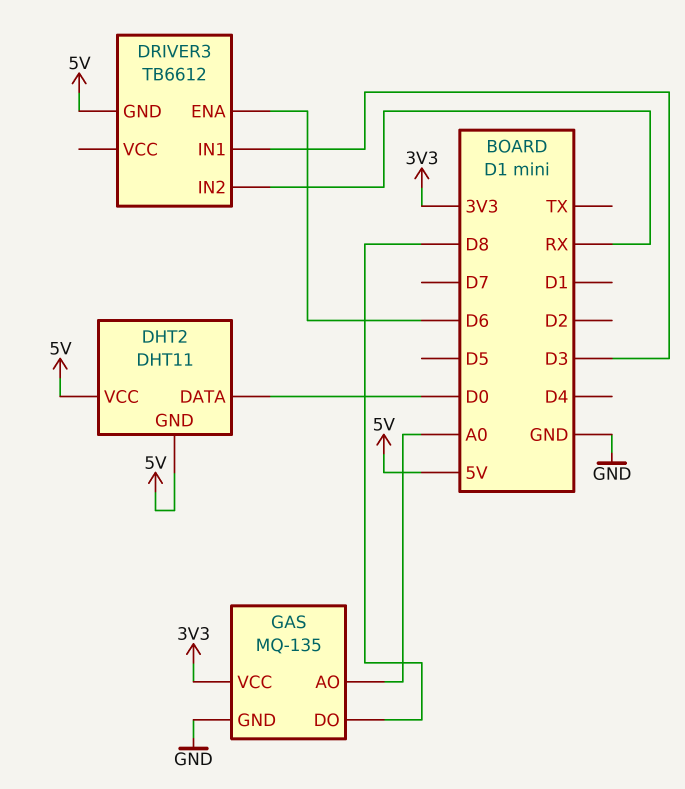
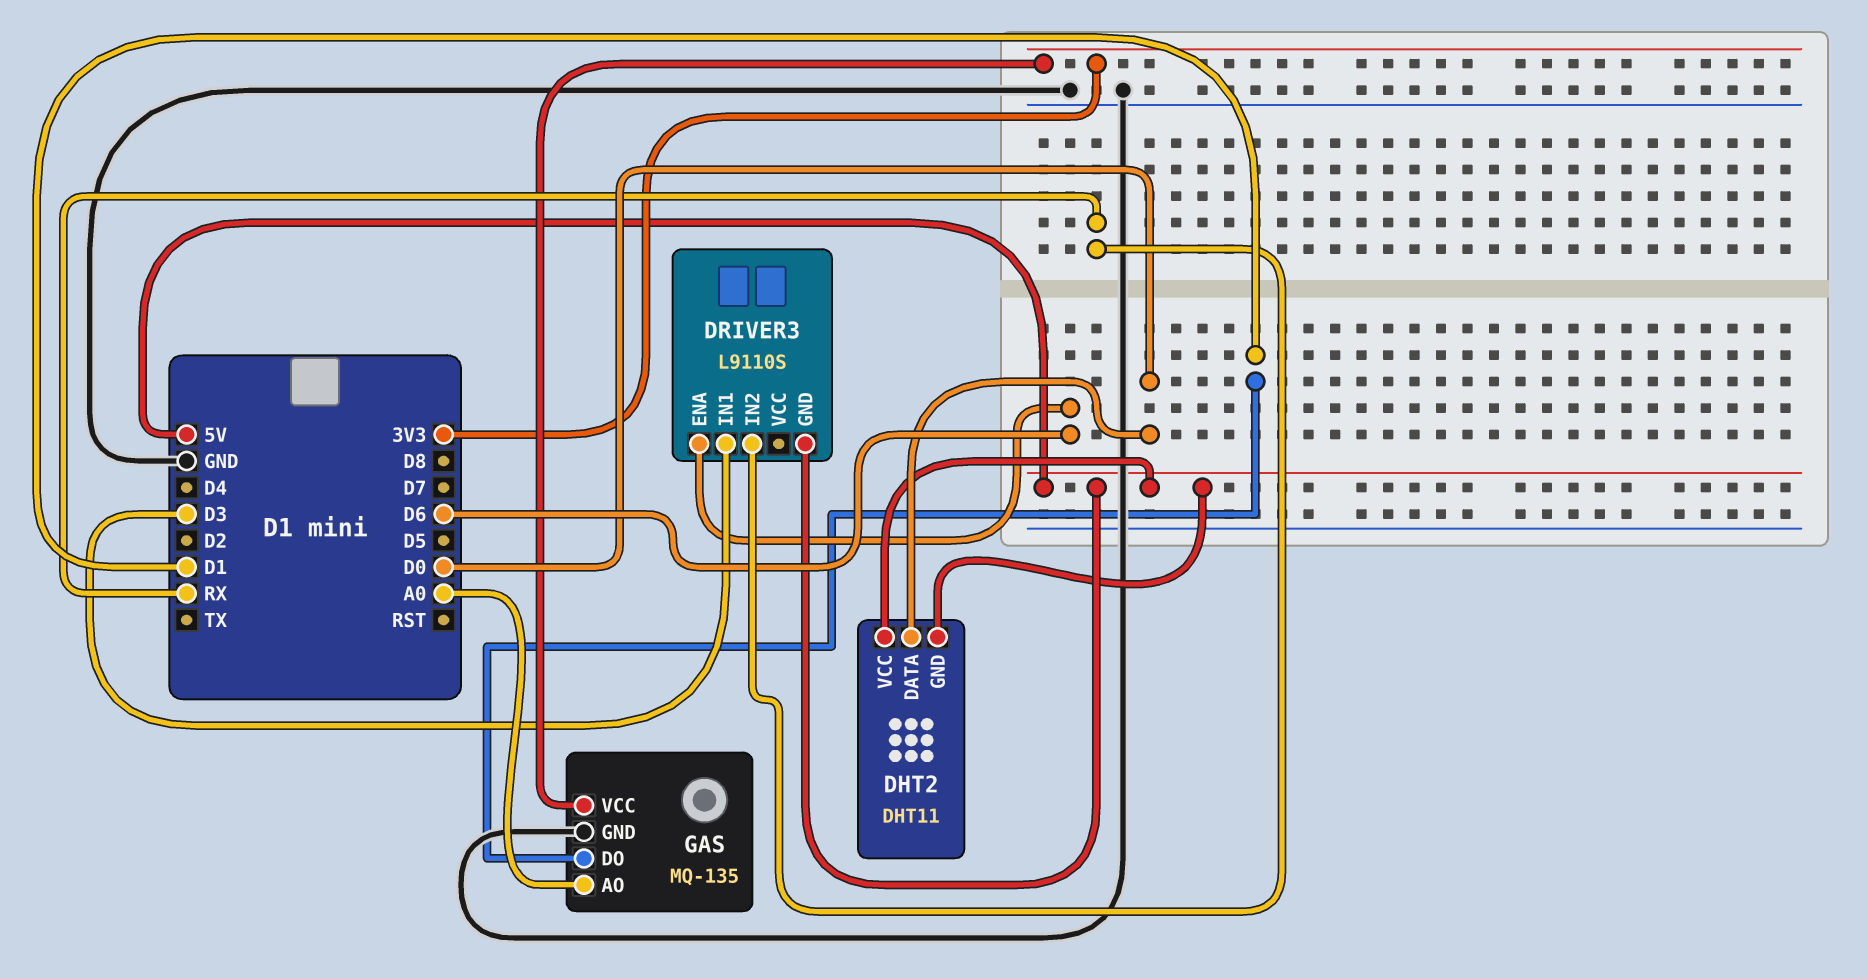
DRIVER3: TB6612 -> L9110S
GAS pin DO: D8 -> D1

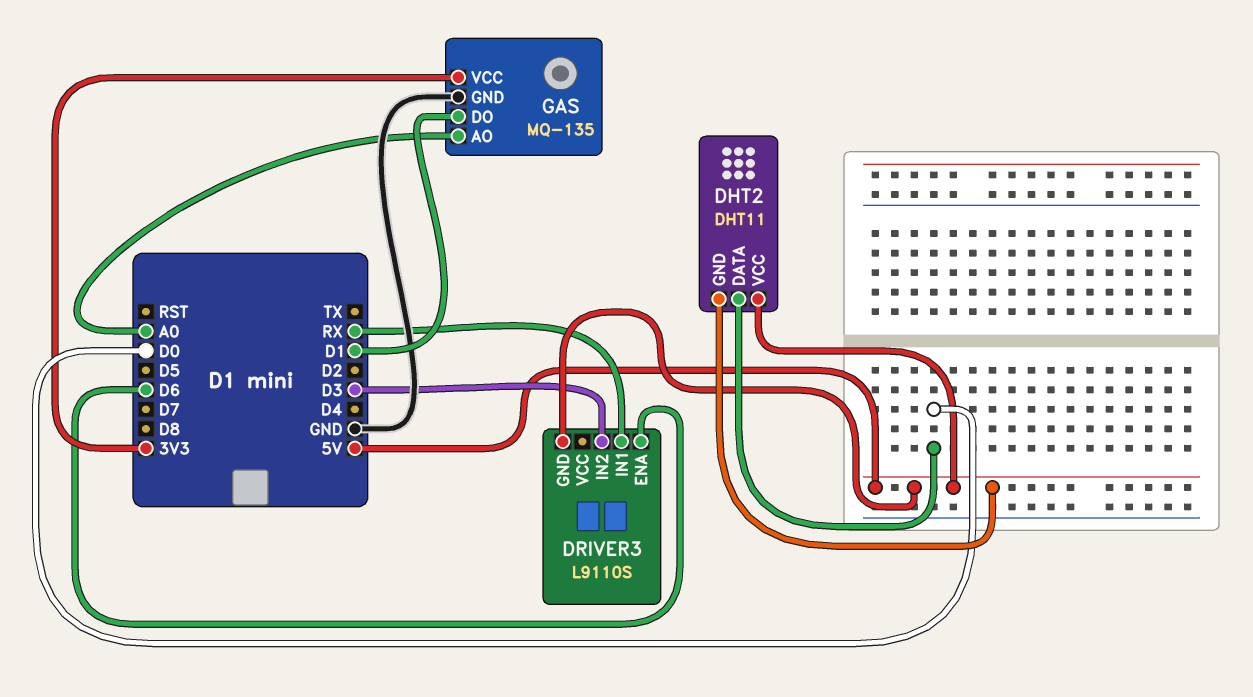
DRIVER3 pin IN1: D3 -> RX
DRIVER3 pin IN2: RX -> D3

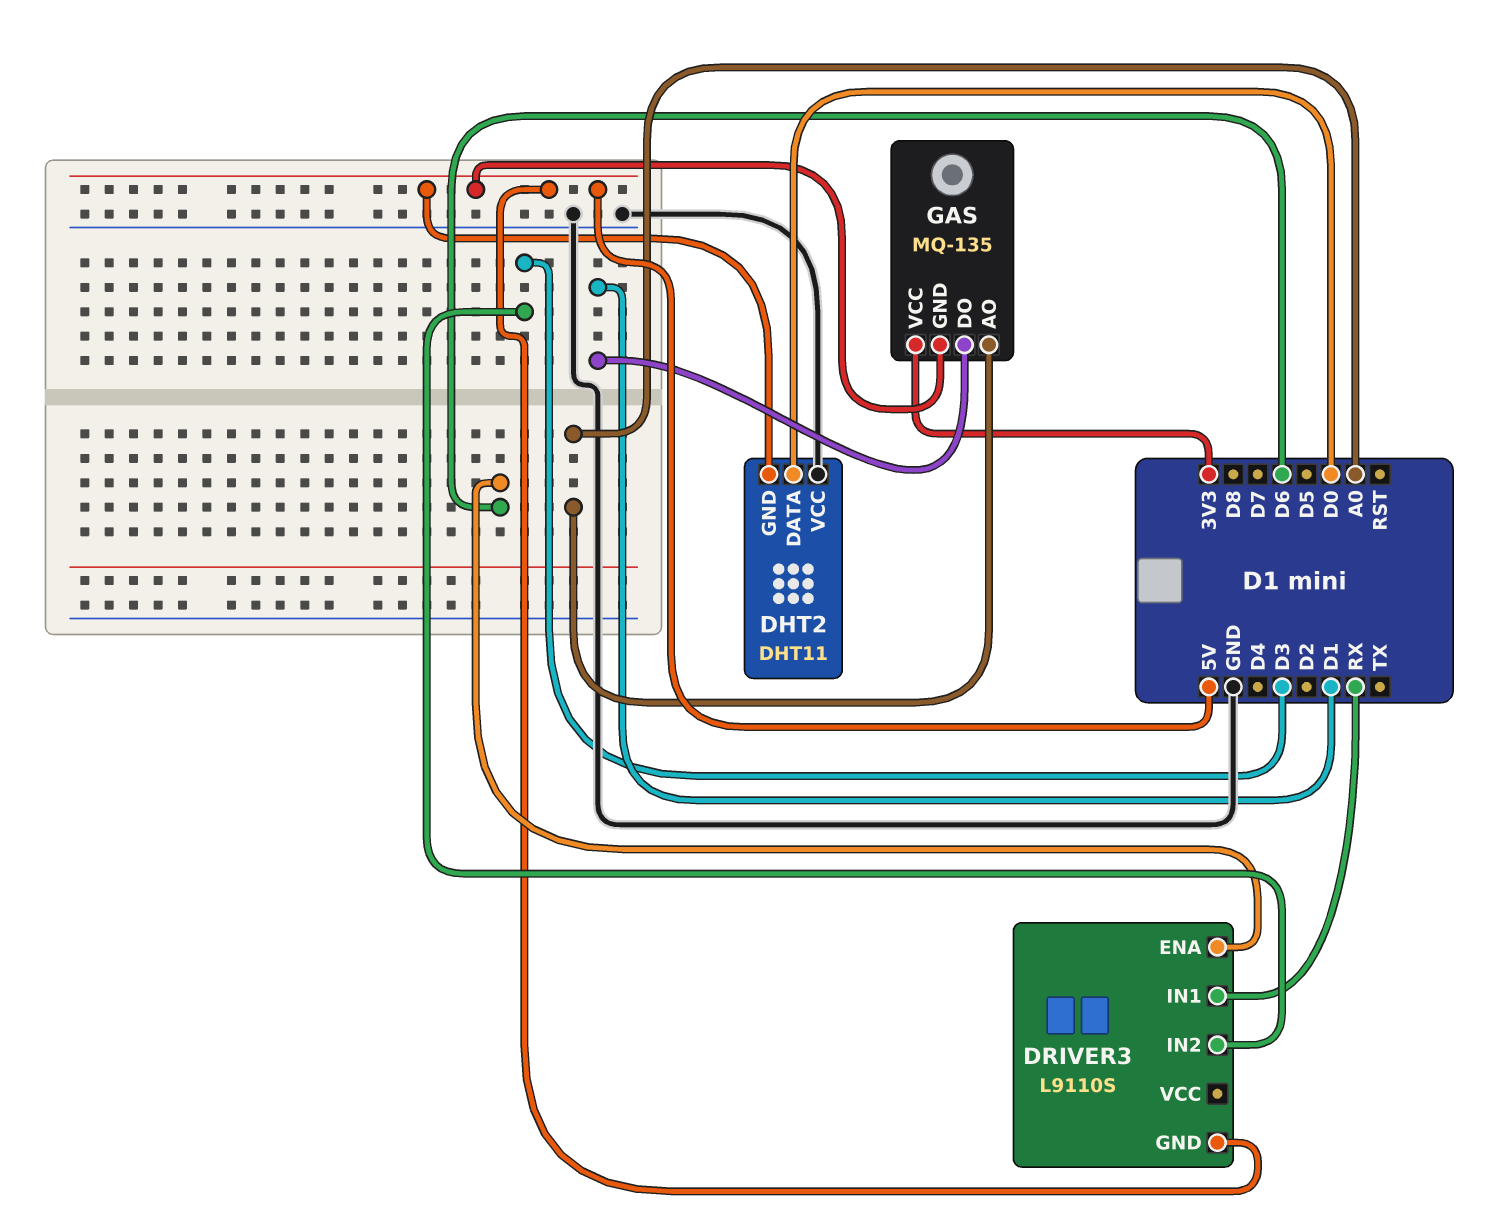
DHT2 pin VCC: 5V -> GND
GAS pin GND: GND -> 5V

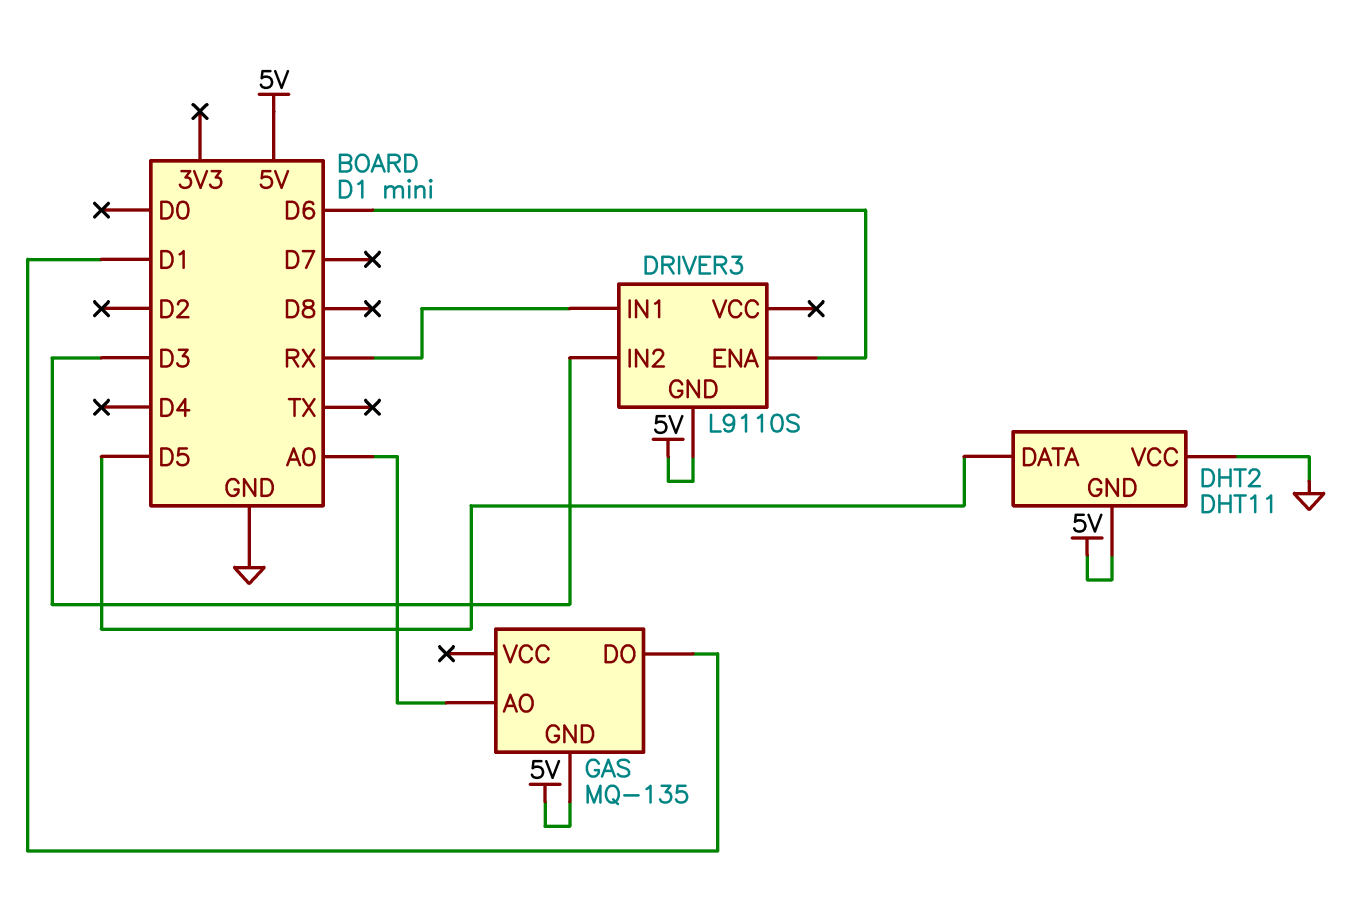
DHT2 pin DATA: D0 -> D5
GAS pin VCC: 3V3 -> none

